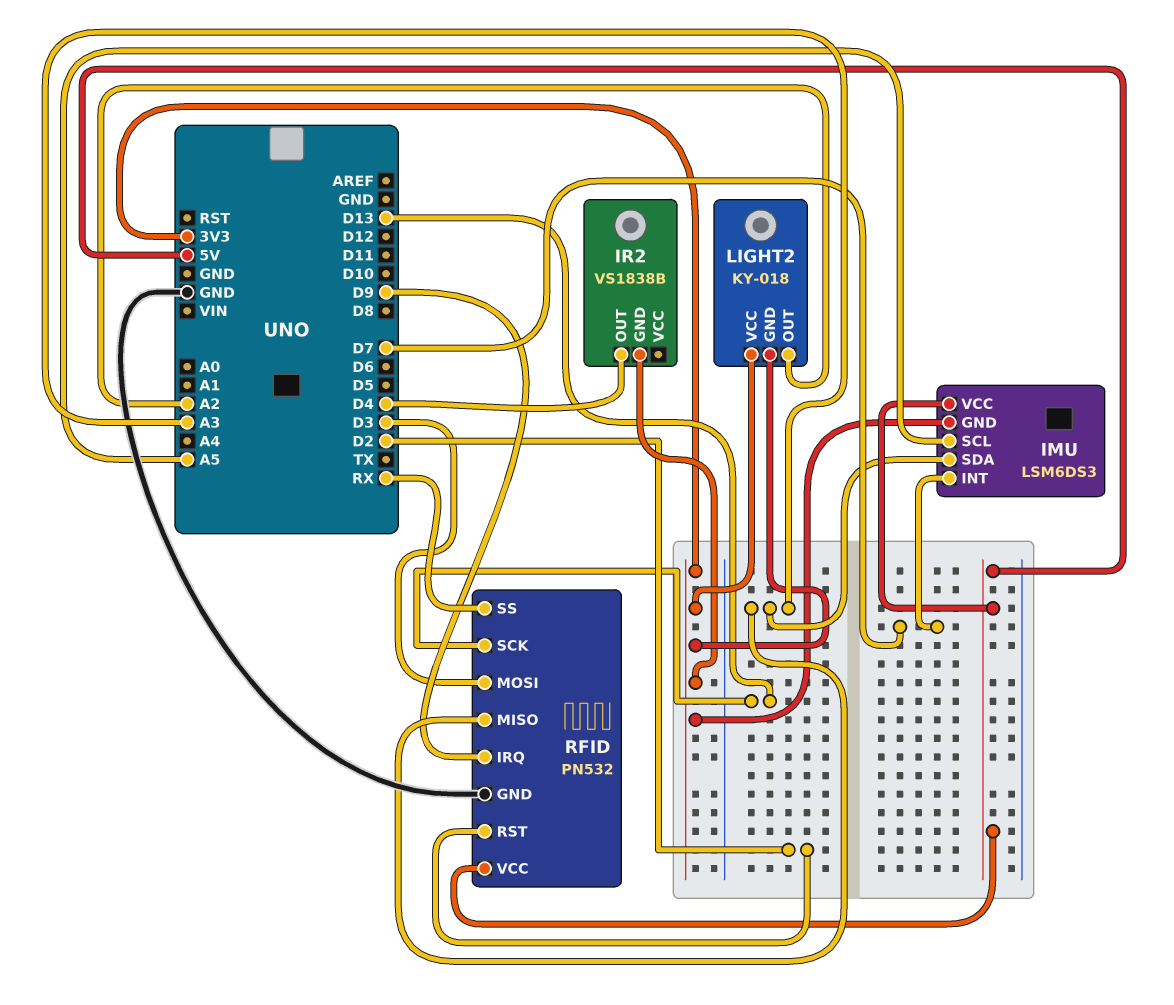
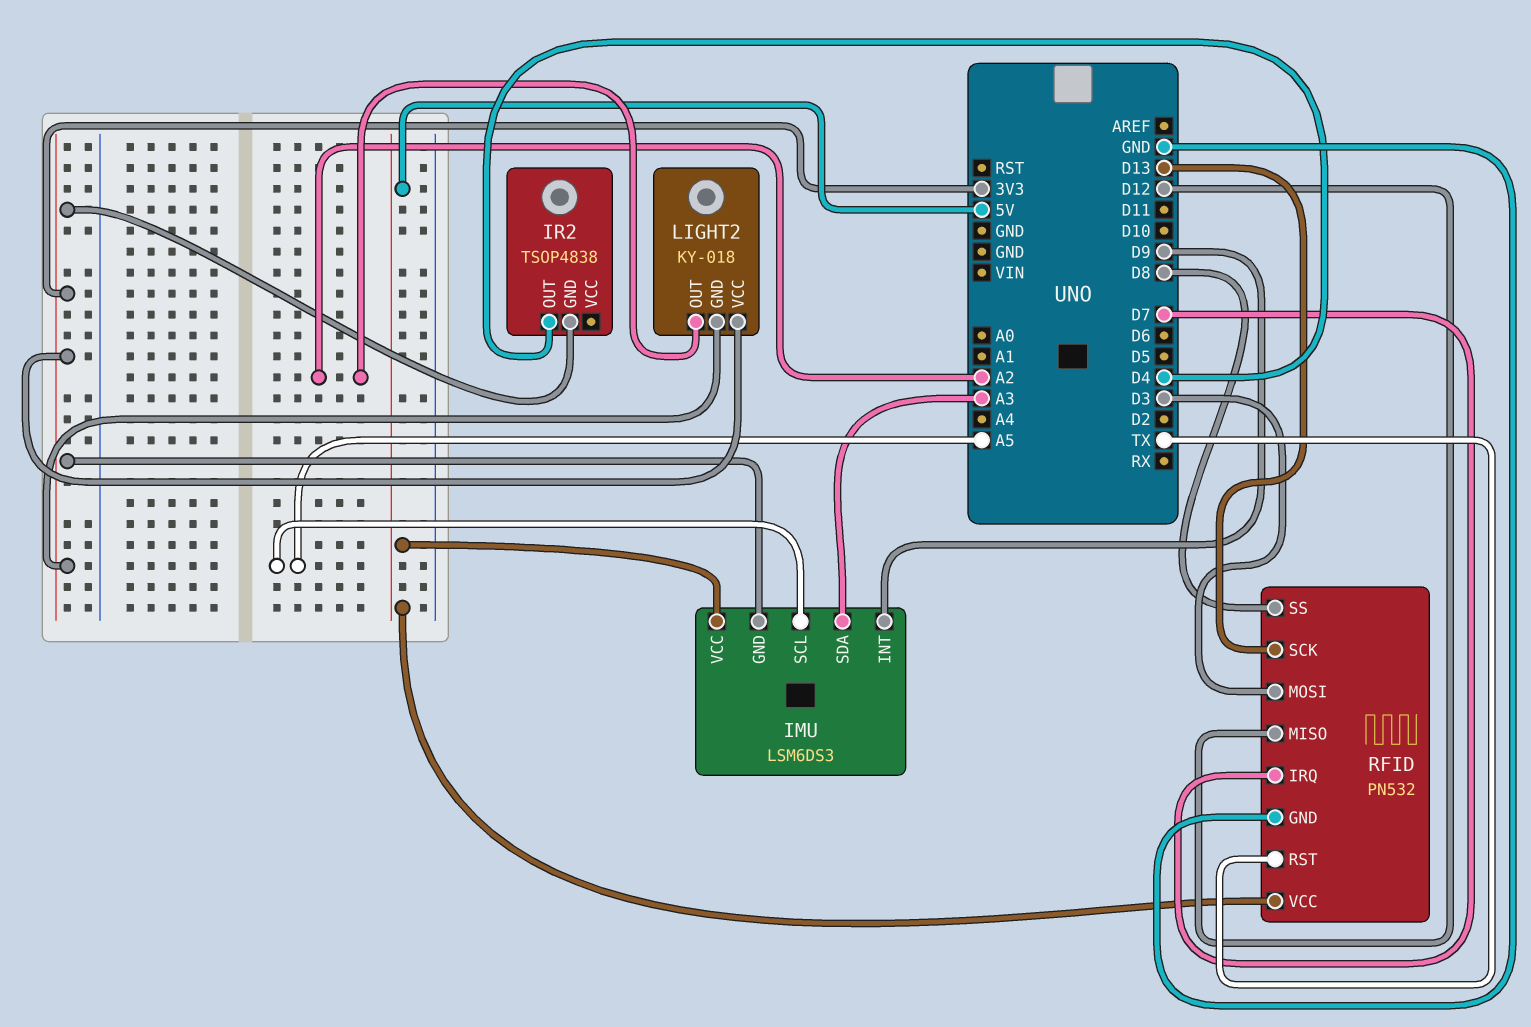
IMU pin INT: D7 -> D9
IR2: VS1838B -> TSOP4838
RFID pin IRQ: D9 -> D7
RFID pin MISO: A3 -> D12
RFID pin RST: D2 -> TX
RFID pin SS: RX -> D8

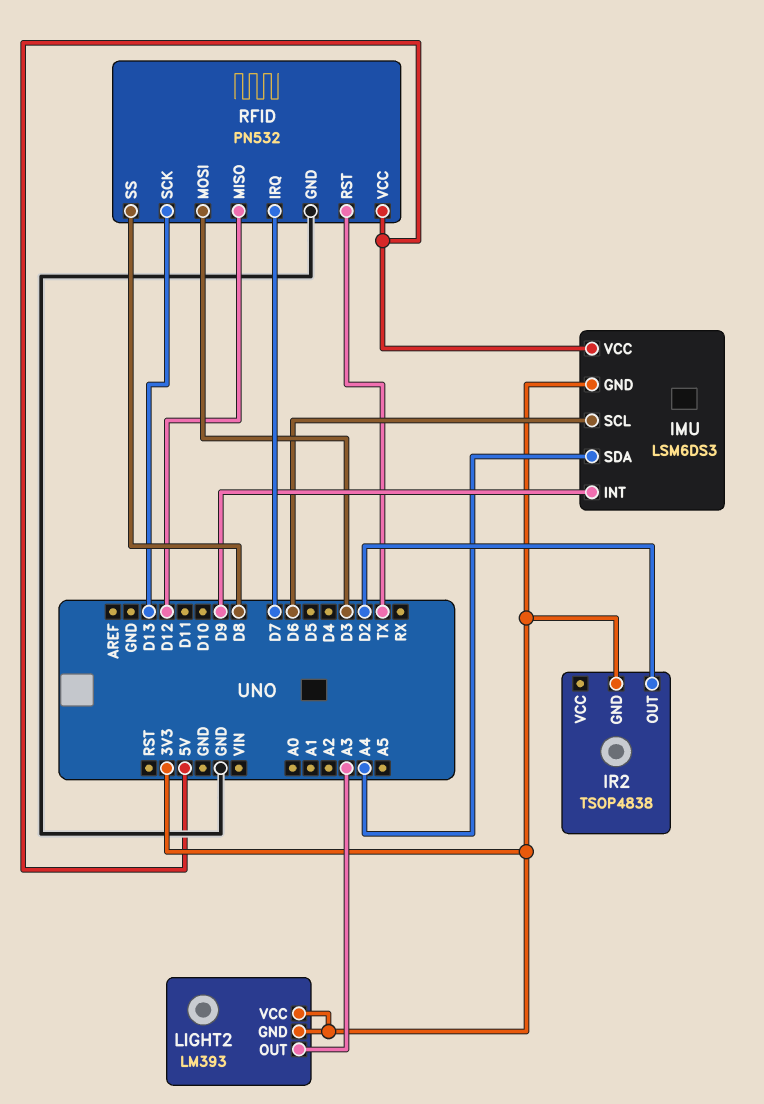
IMU pin SCL: A5 -> D6
IMU pin SDA: A3 -> A4
IR2 pin OUT: D4 -> D2
LIGHT2: KY-018 -> LM393
LIGHT2 pin OUT: A2 -> A3

